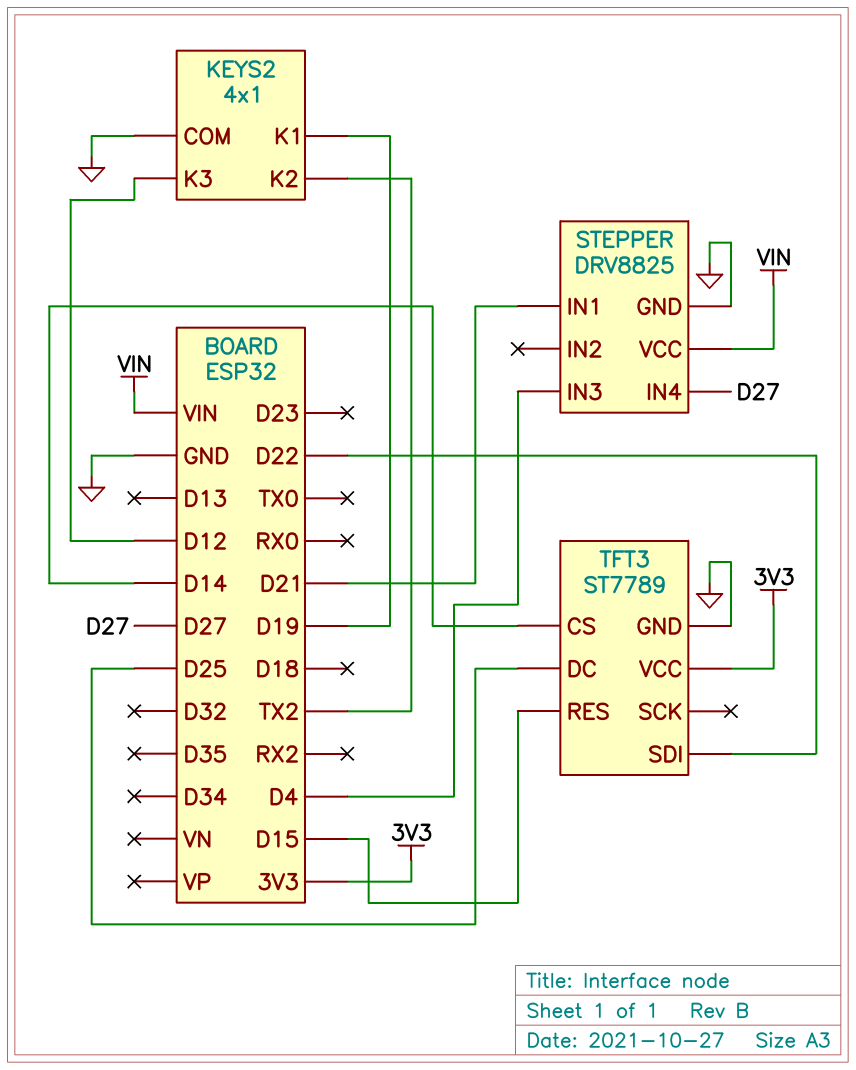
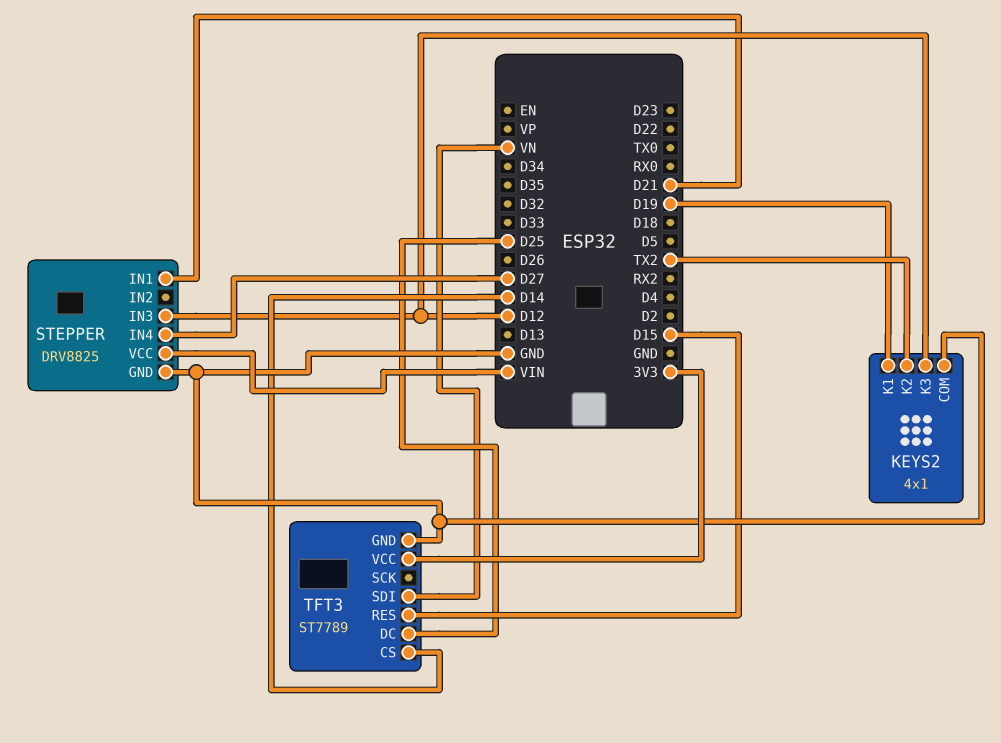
STEPPER pin IN3: D4 -> D12
TFT3 pin SDI: D22 -> VN

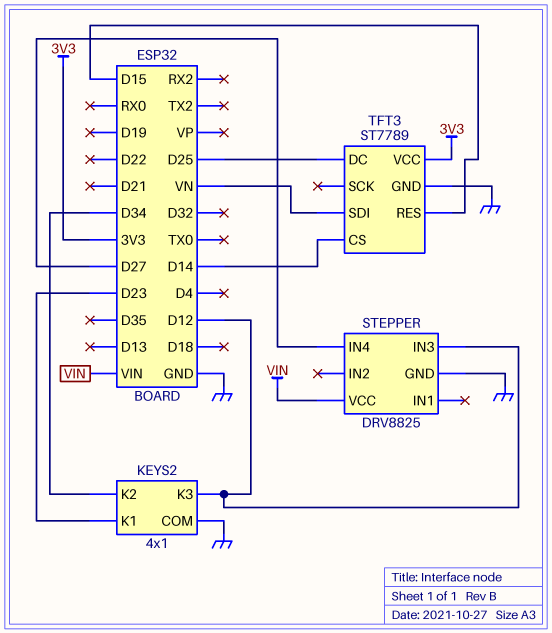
KEYS2 pin K1: D19 -> D23
KEYS2 pin K2: TX2 -> D34
STEPPER pin IN1: D21 -> none

